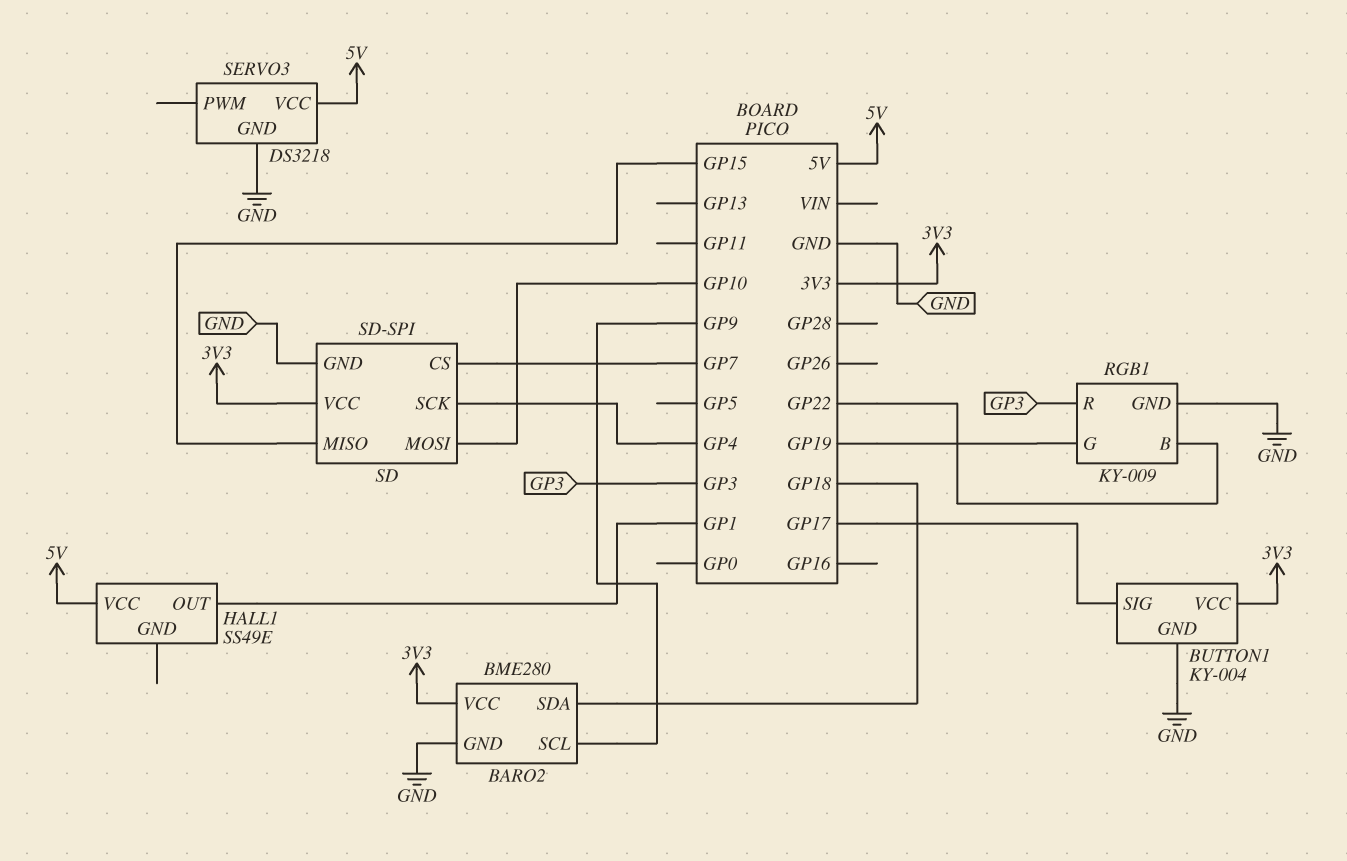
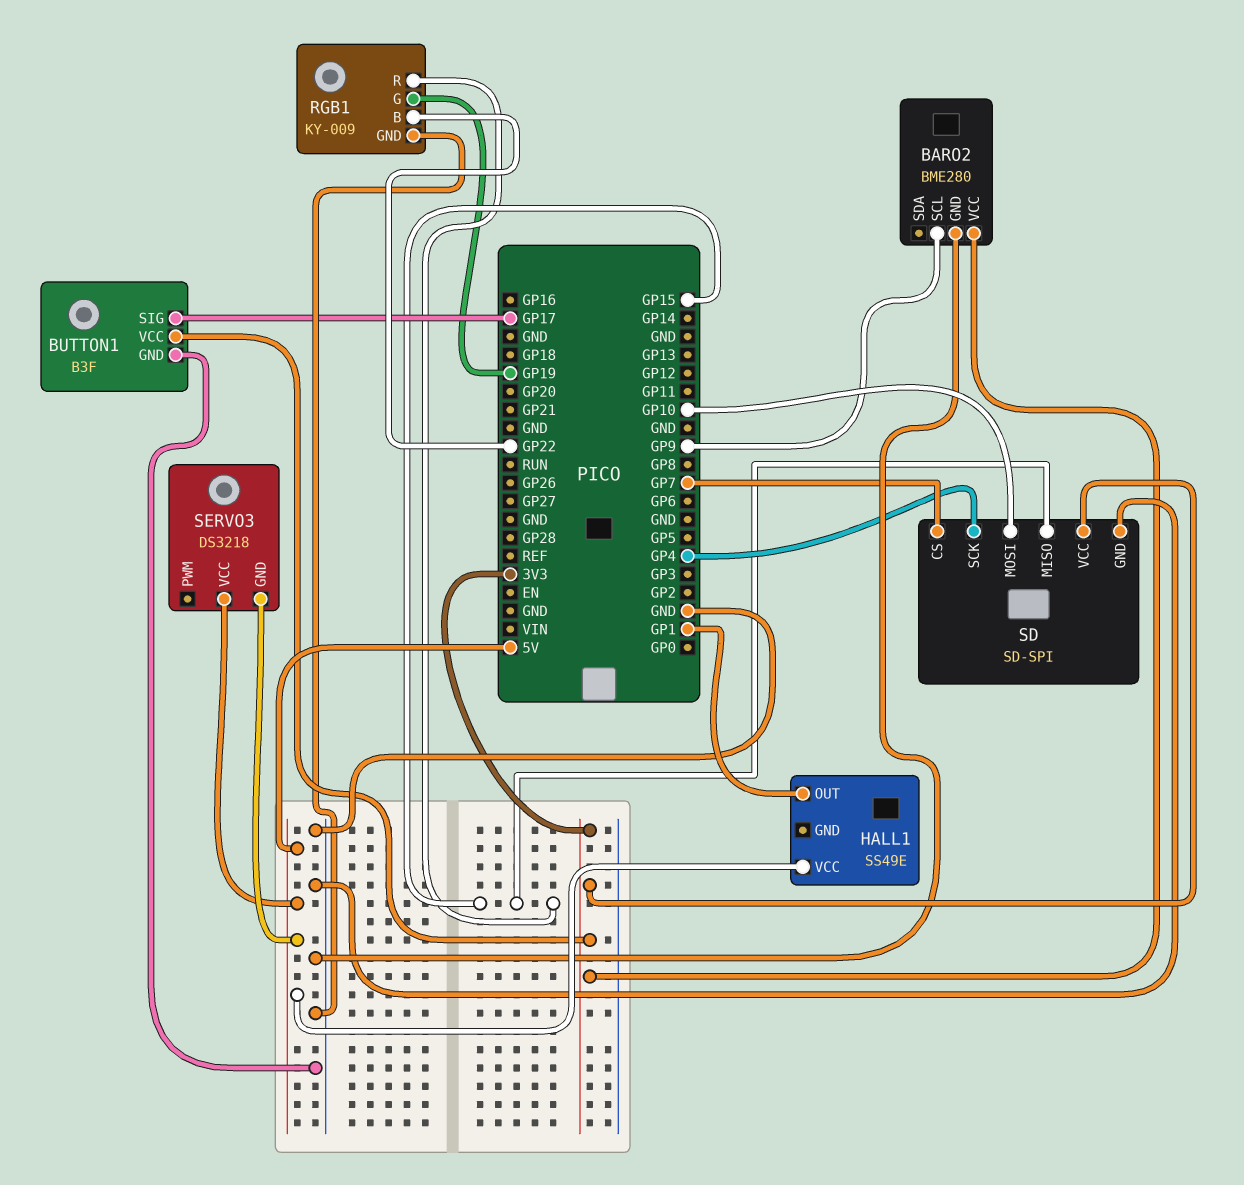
BARO2 pin SDA: GP18 -> none
BUTTON1: KY-004 -> B3F
RGB1 pin R: GP3 -> GP15
SERVO3 pin GND: GND -> 5V

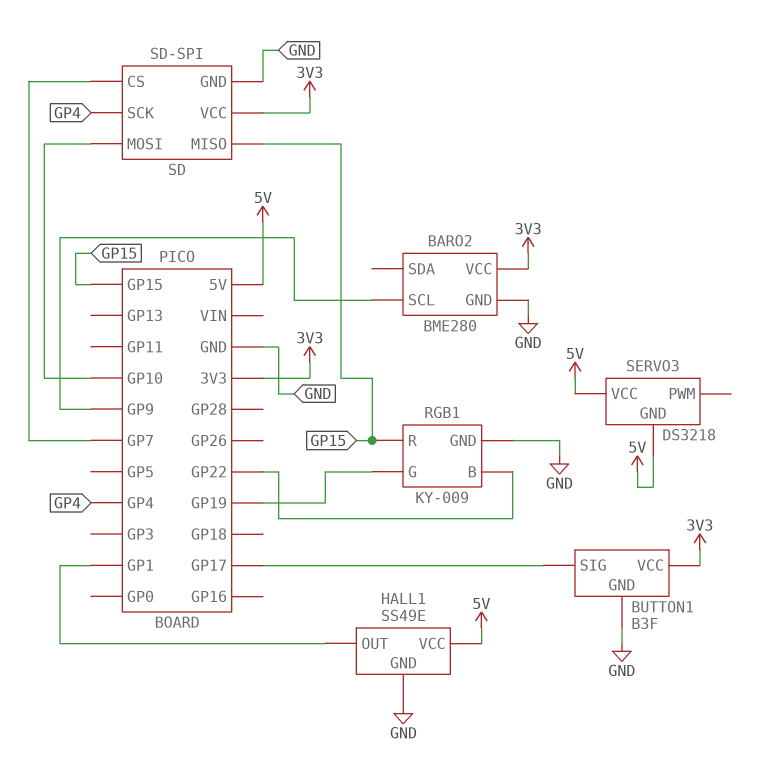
HALL1 pin GND: none -> GND

